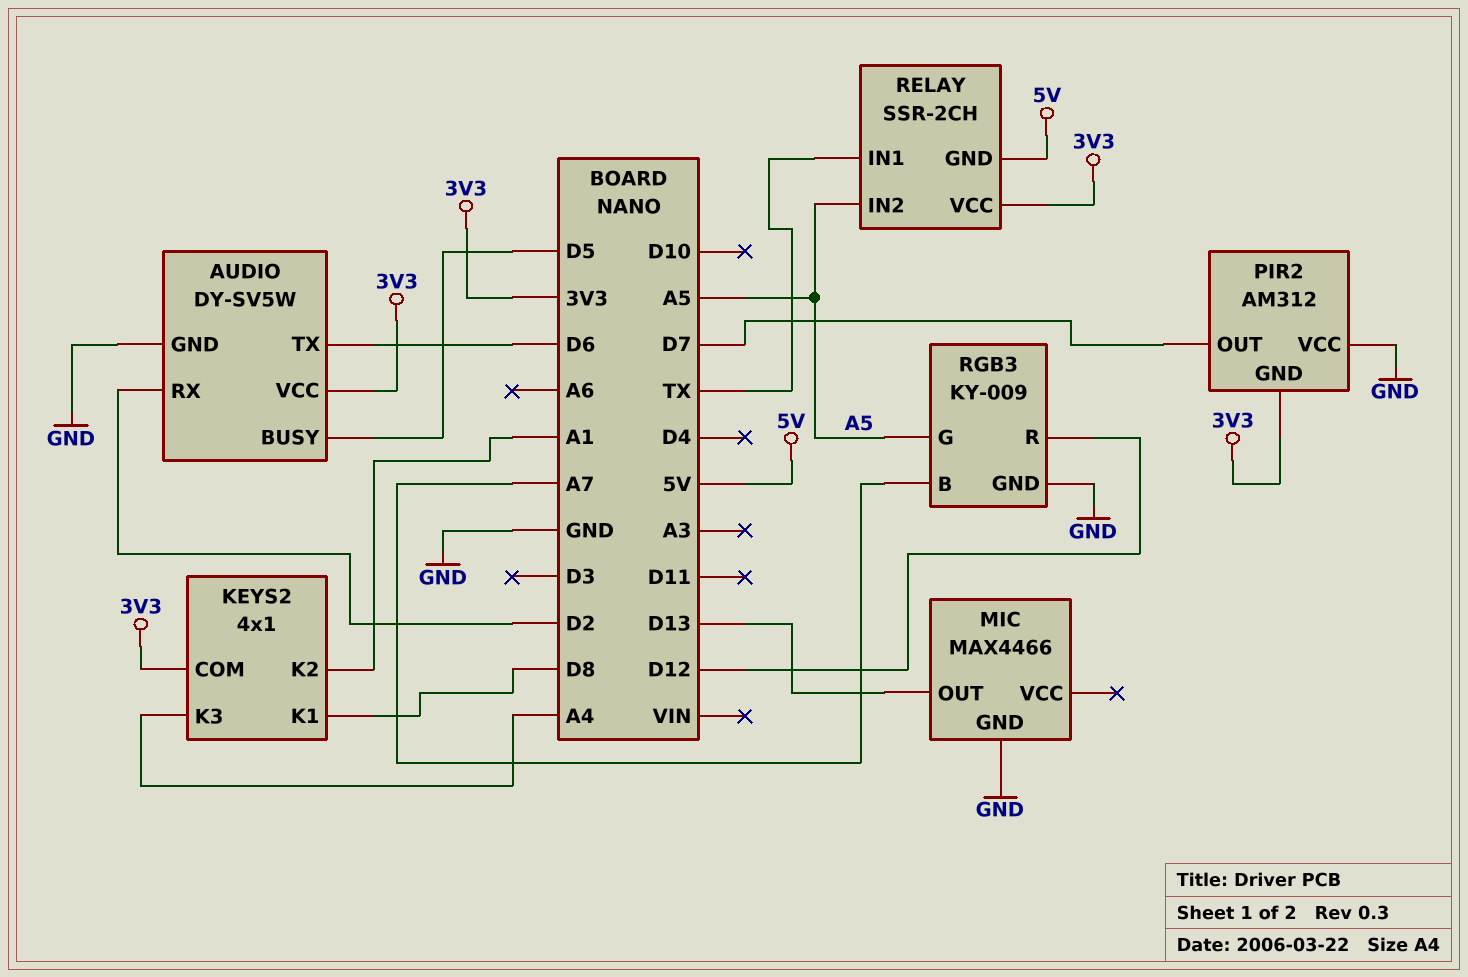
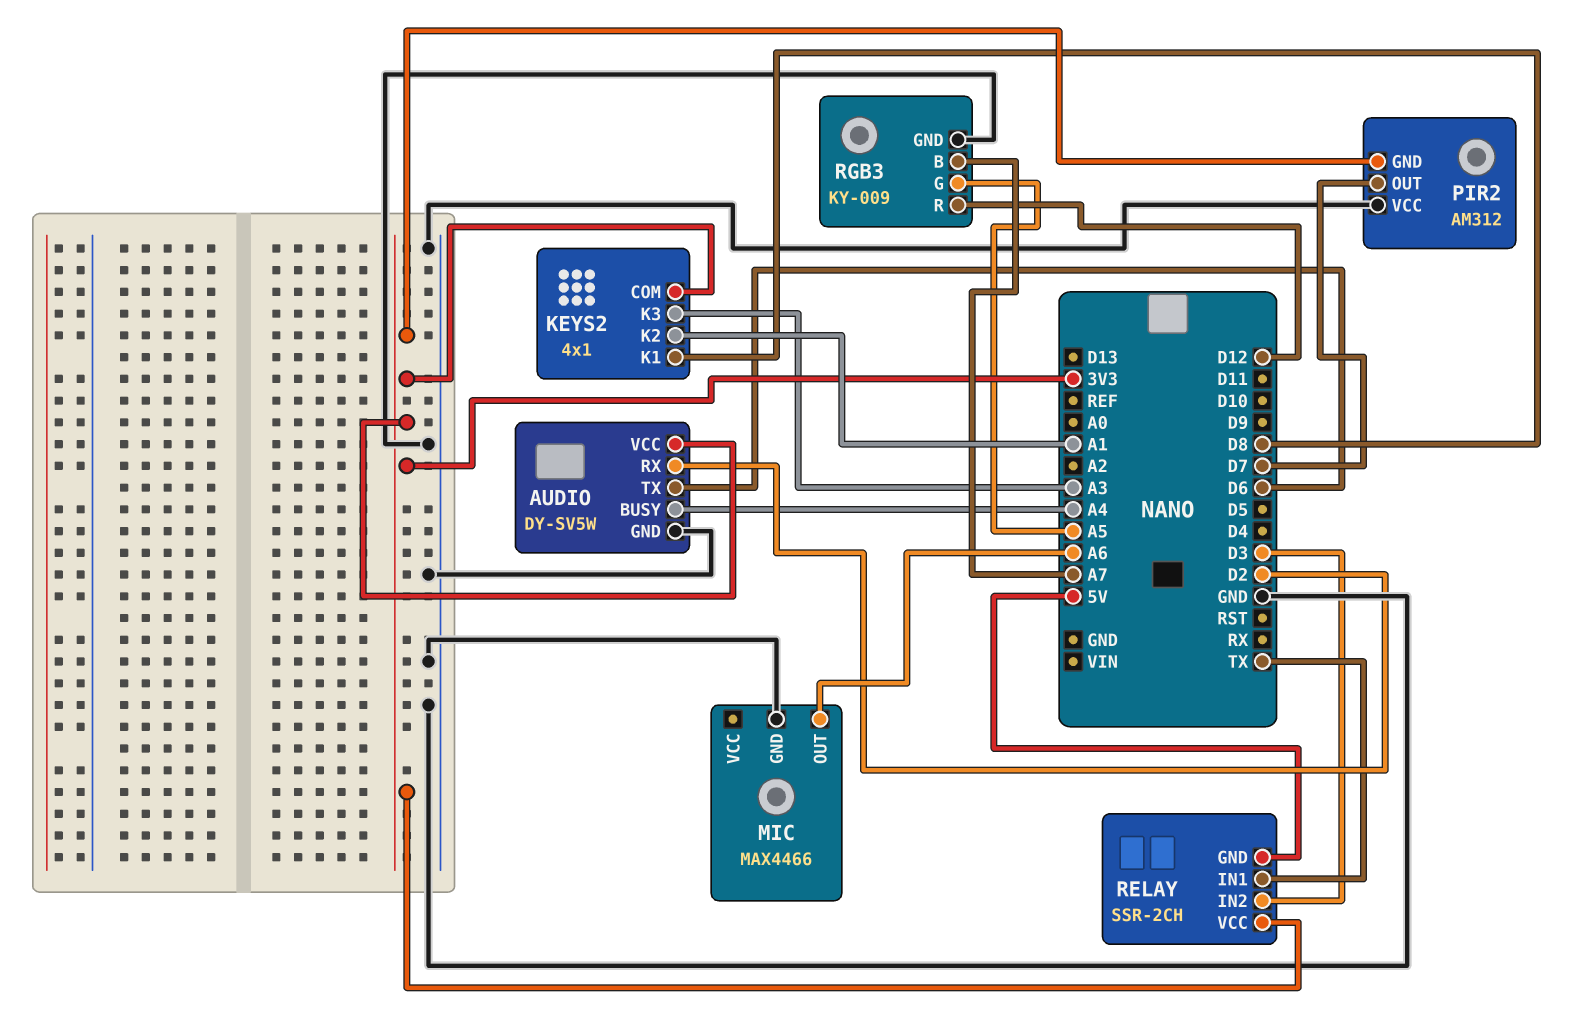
AUDIO pin BUSY: D5 -> A4
KEYS2 pin K3: A4 -> A3
MIC pin OUT: D13 -> A6
RELAY pin IN2: A5 -> D3

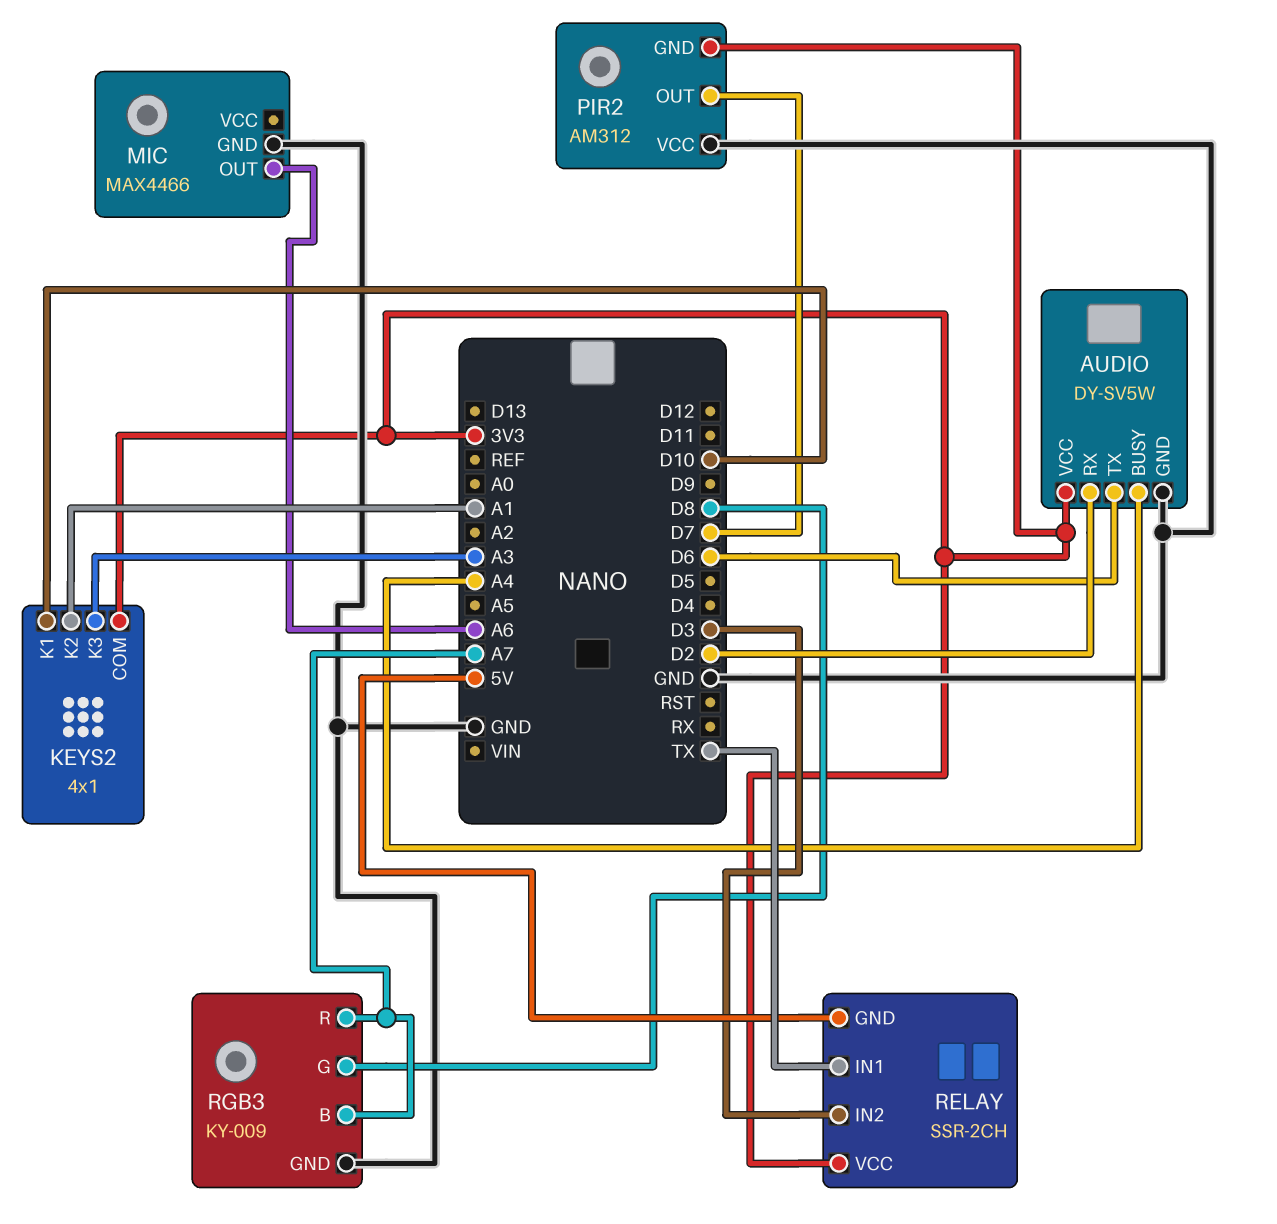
KEYS2 pin K1: D8 -> D10
RGB3 pin G: A5 -> D8
RGB3 pin R: D12 -> A7

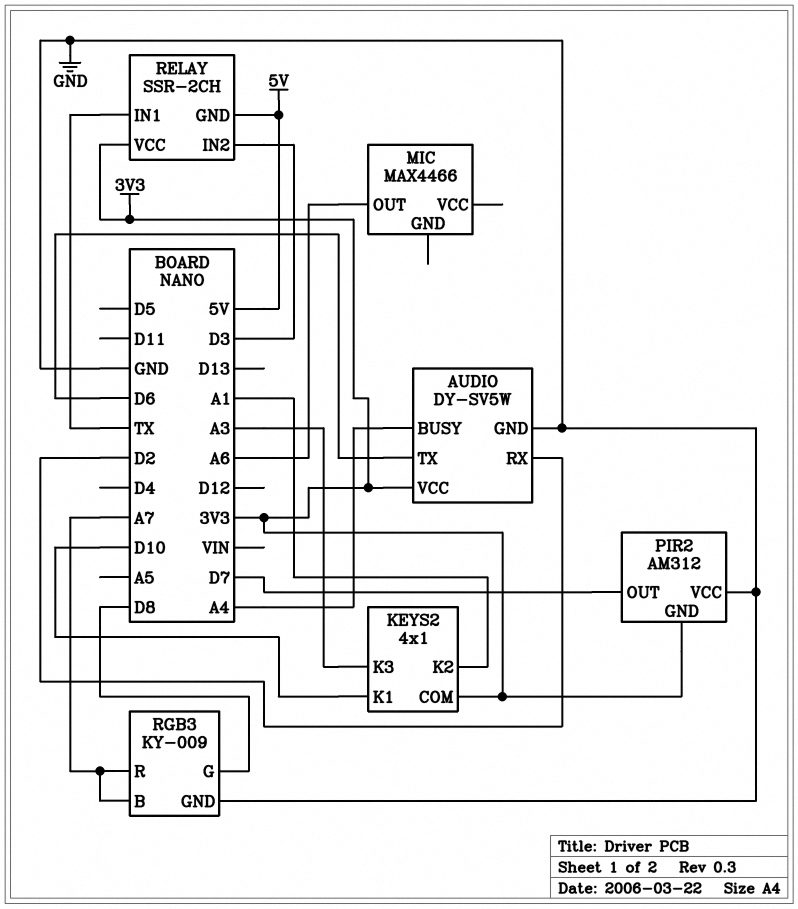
MIC pin GND: GND -> none

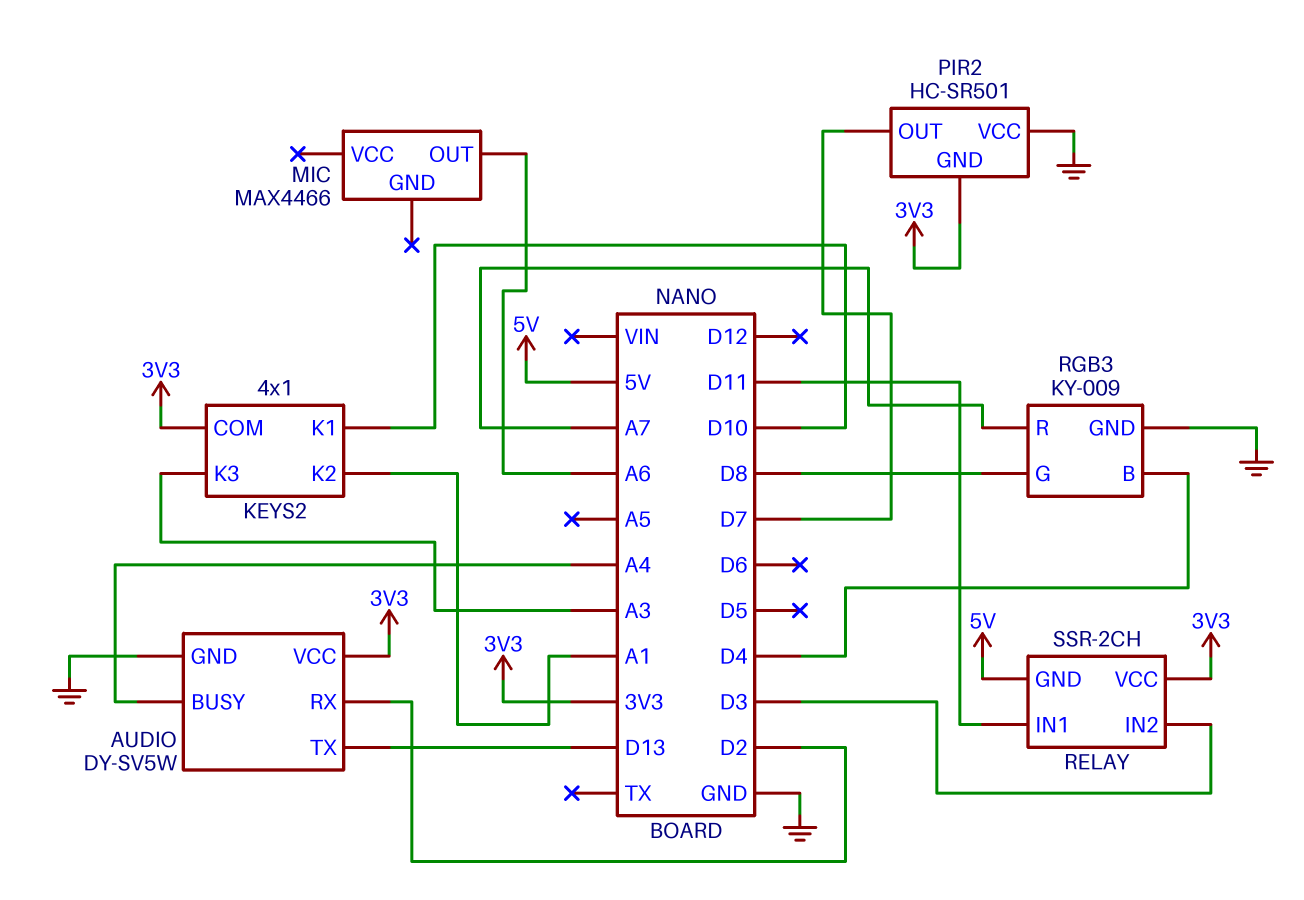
AUDIO pin TX: D6 -> D13
PIR2: AM312 -> HC-SR501
RELAY pin IN1: TX -> D11
RGB3 pin B: A7 -> D4

